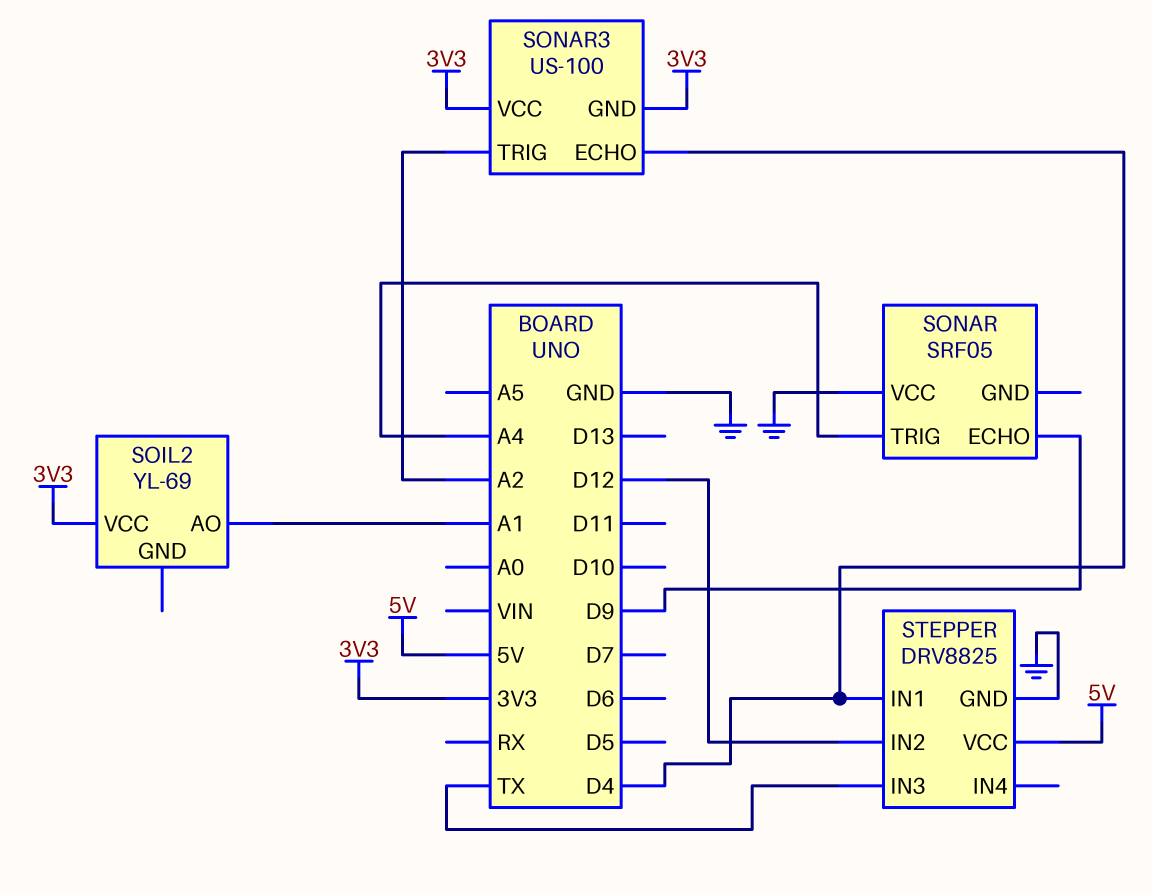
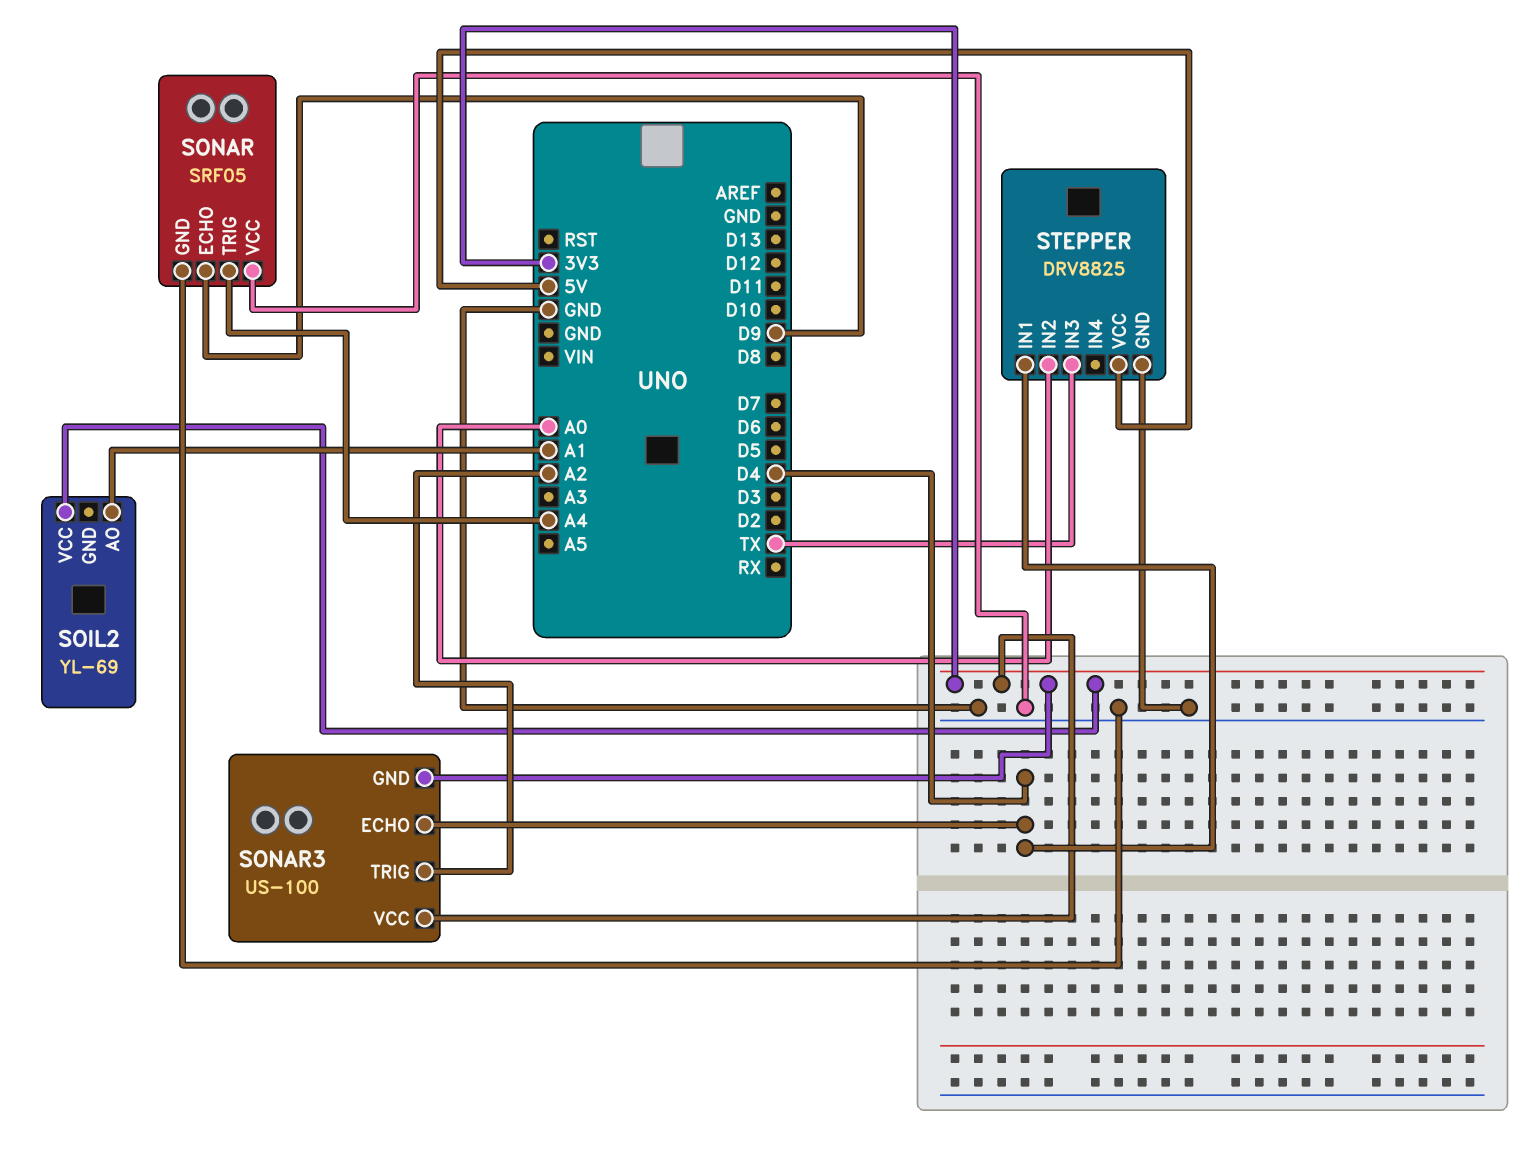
SONAR pin GND: none -> GND
STEPPER pin IN2: D12 -> A0

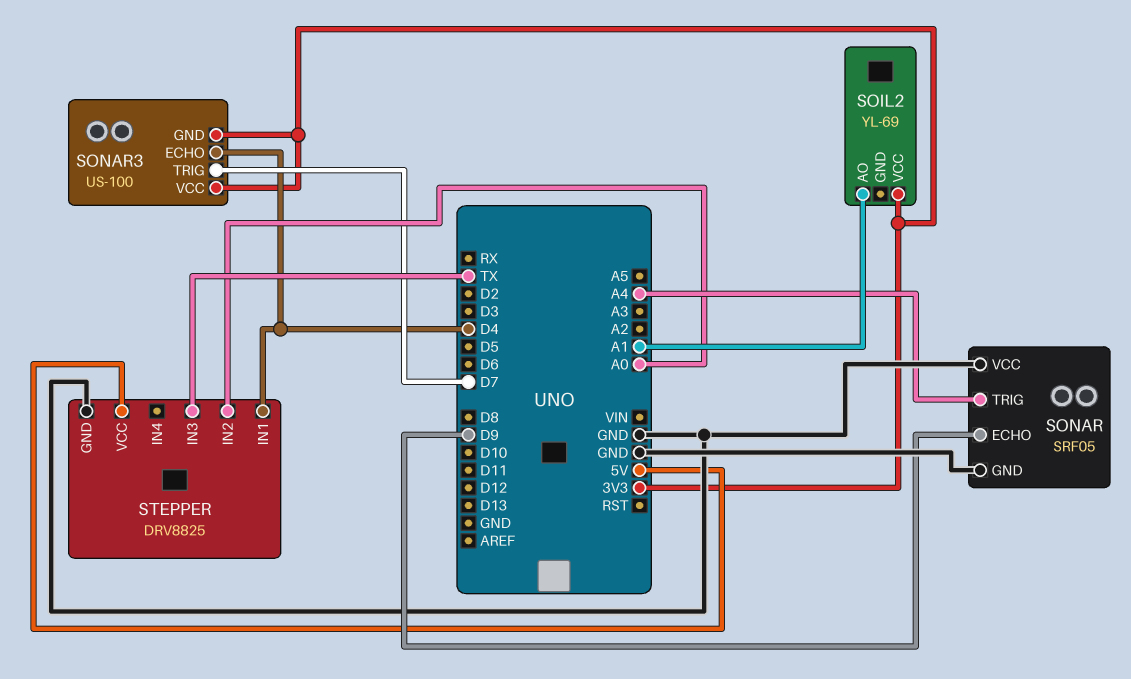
SONAR3 pin TRIG: A2 -> D7

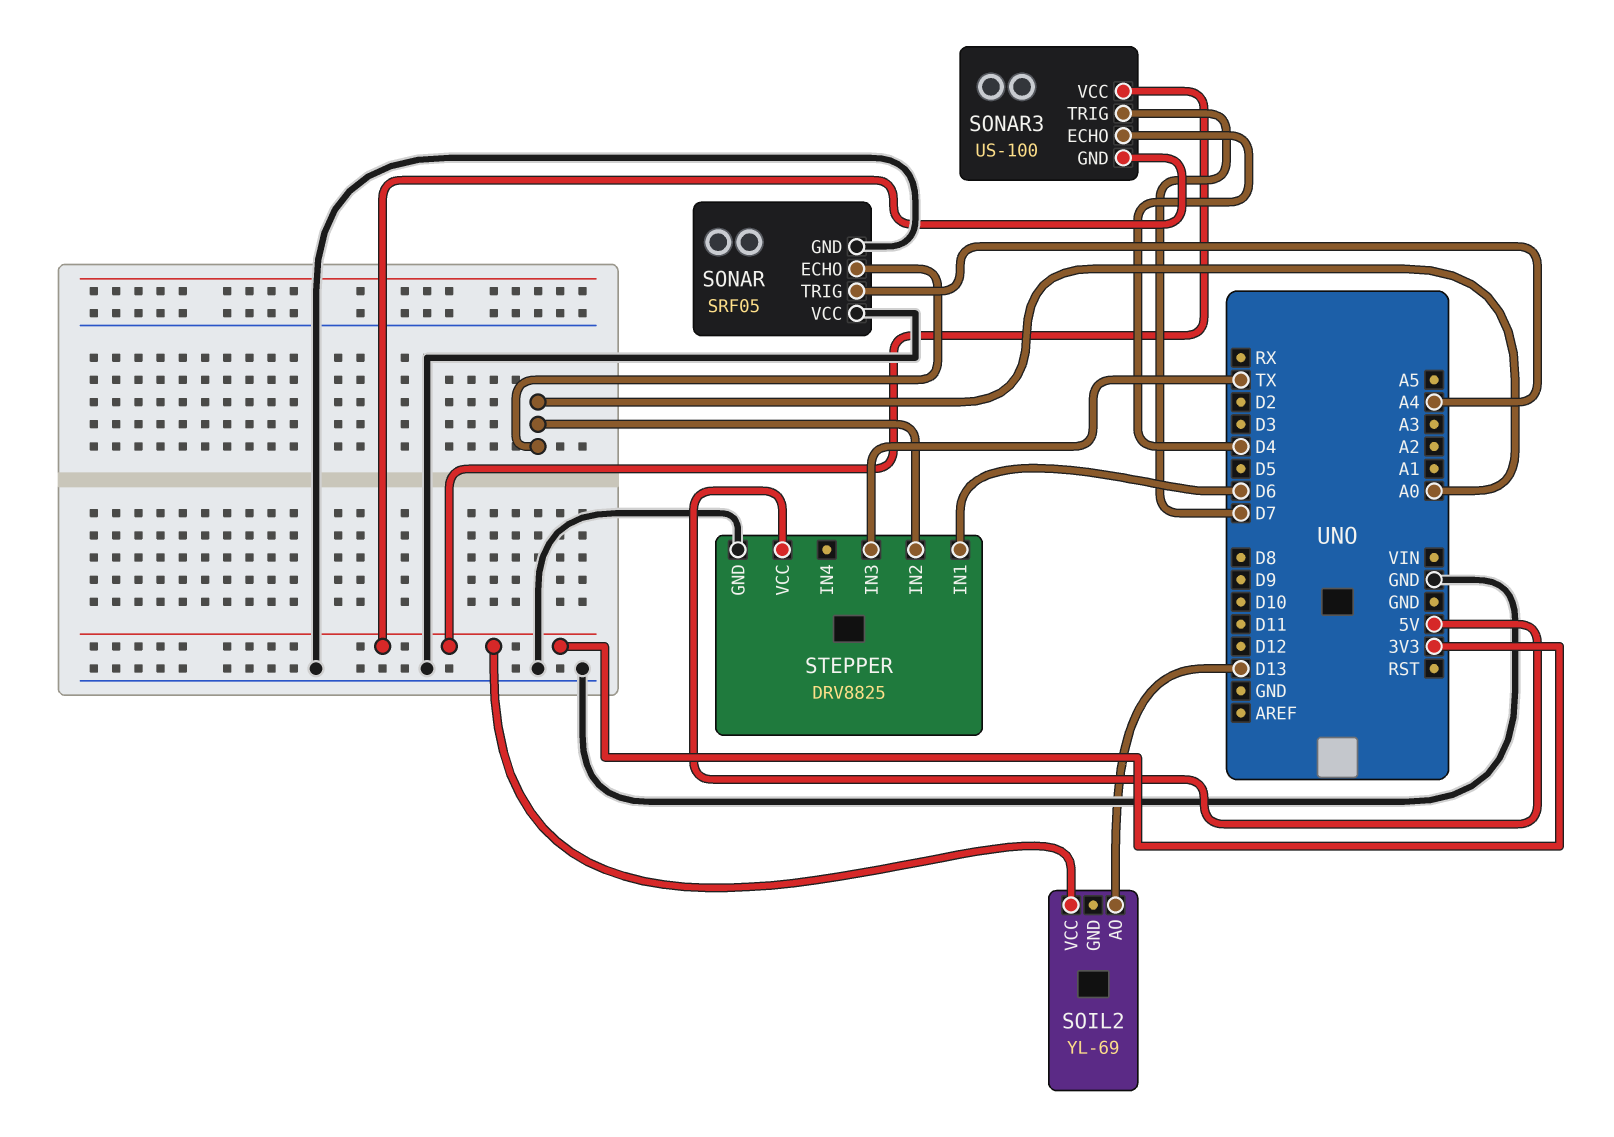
SOIL2 pin AO: A1 -> D13
SONAR pin ECHO: D9 -> A0
STEPPER pin IN1: D4 -> D6

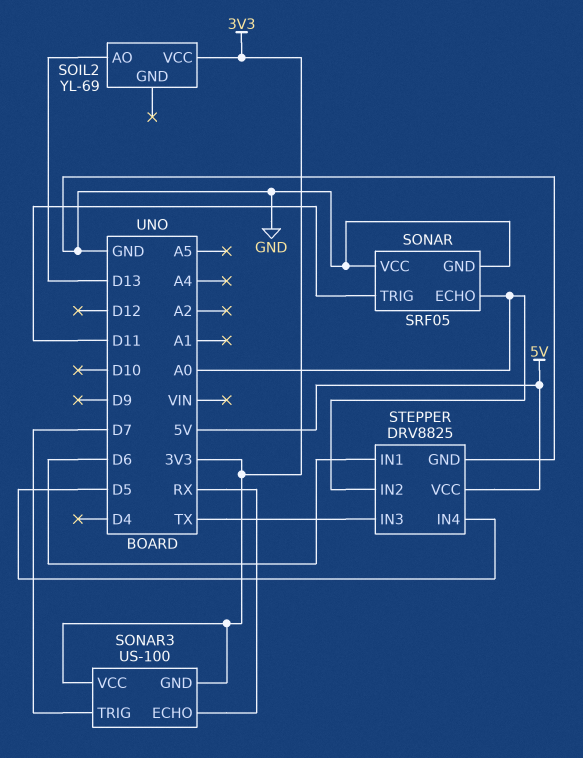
SONAR pin TRIG: A4 -> D11
SONAR3 pin ECHO: D4 -> RX
STEPPER pin IN4: none -> D5

